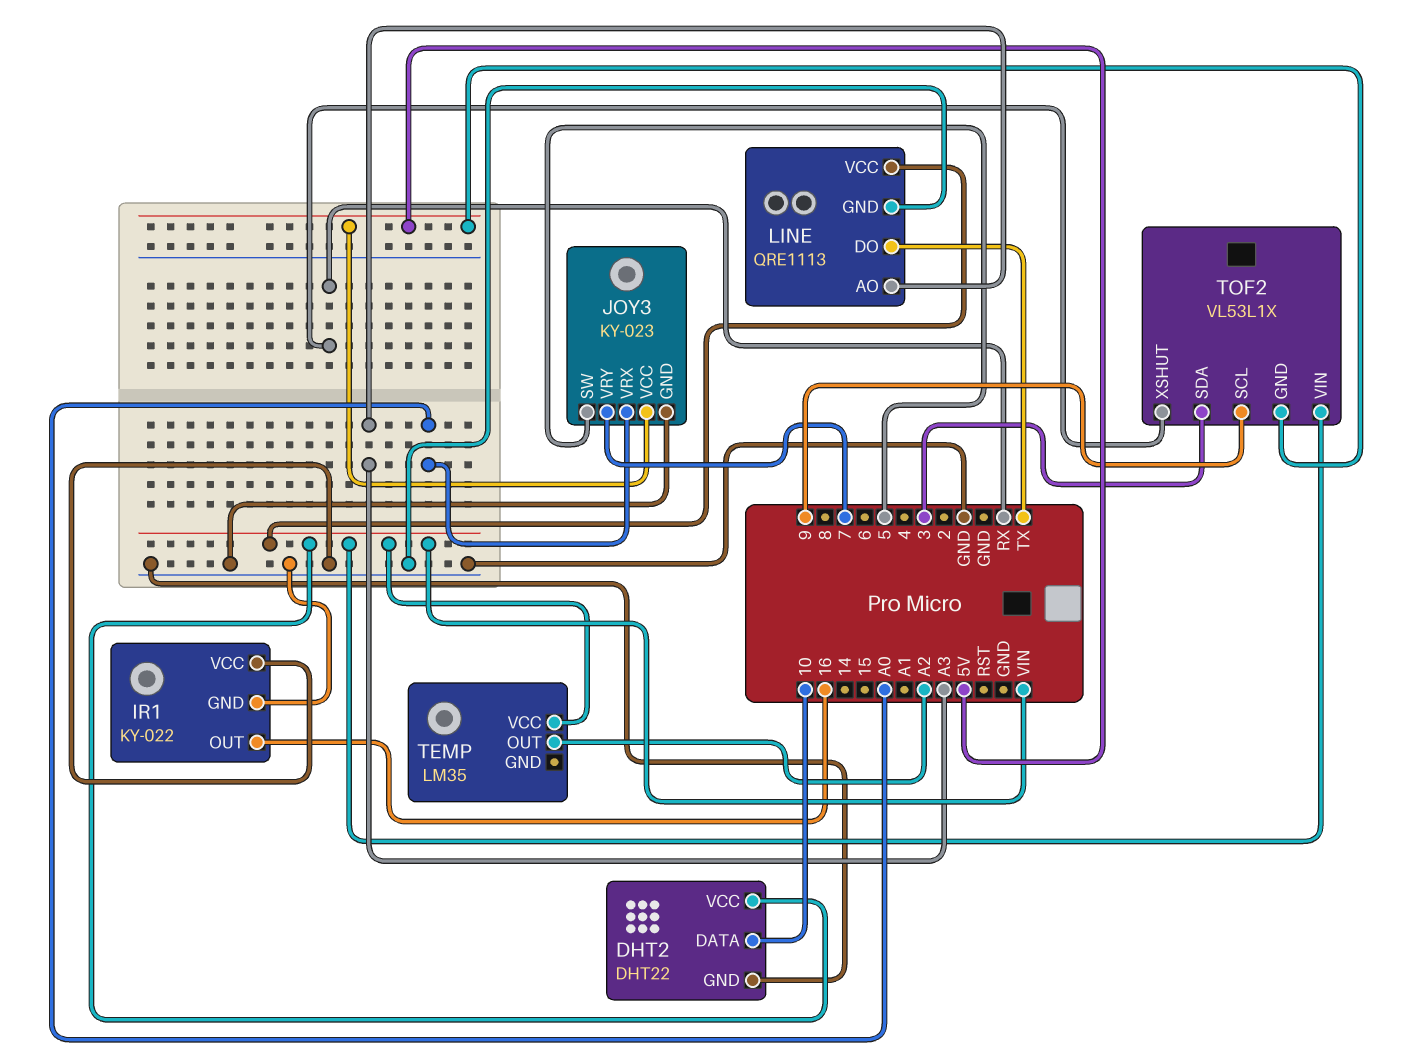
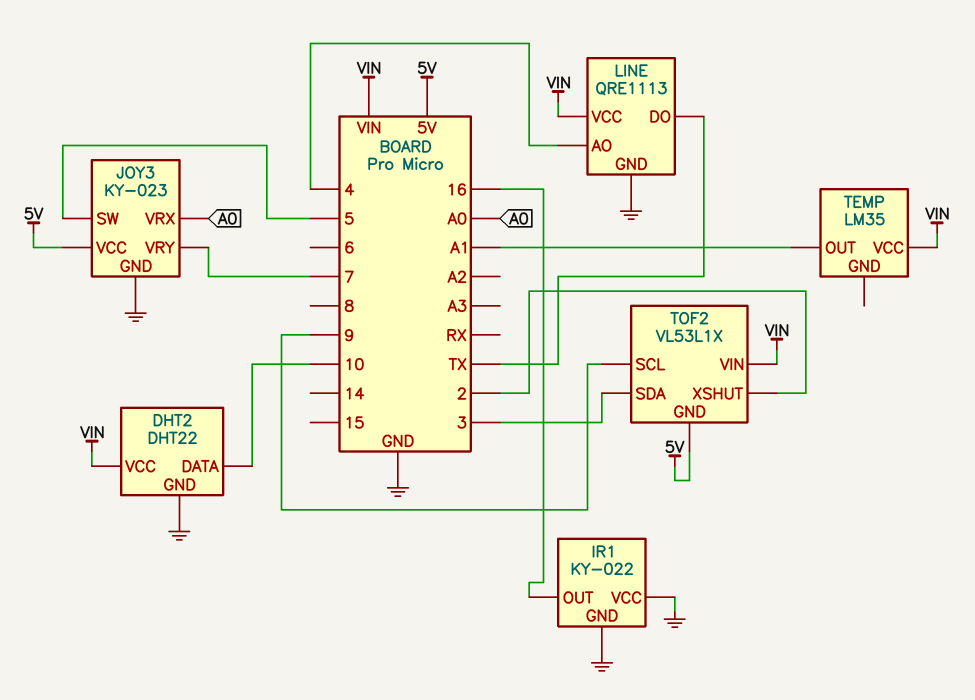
LINE pin AO: A3 -> 4
TEMP pin OUT: A2 -> A1
TOF2 pin XSHUT: RX -> 2

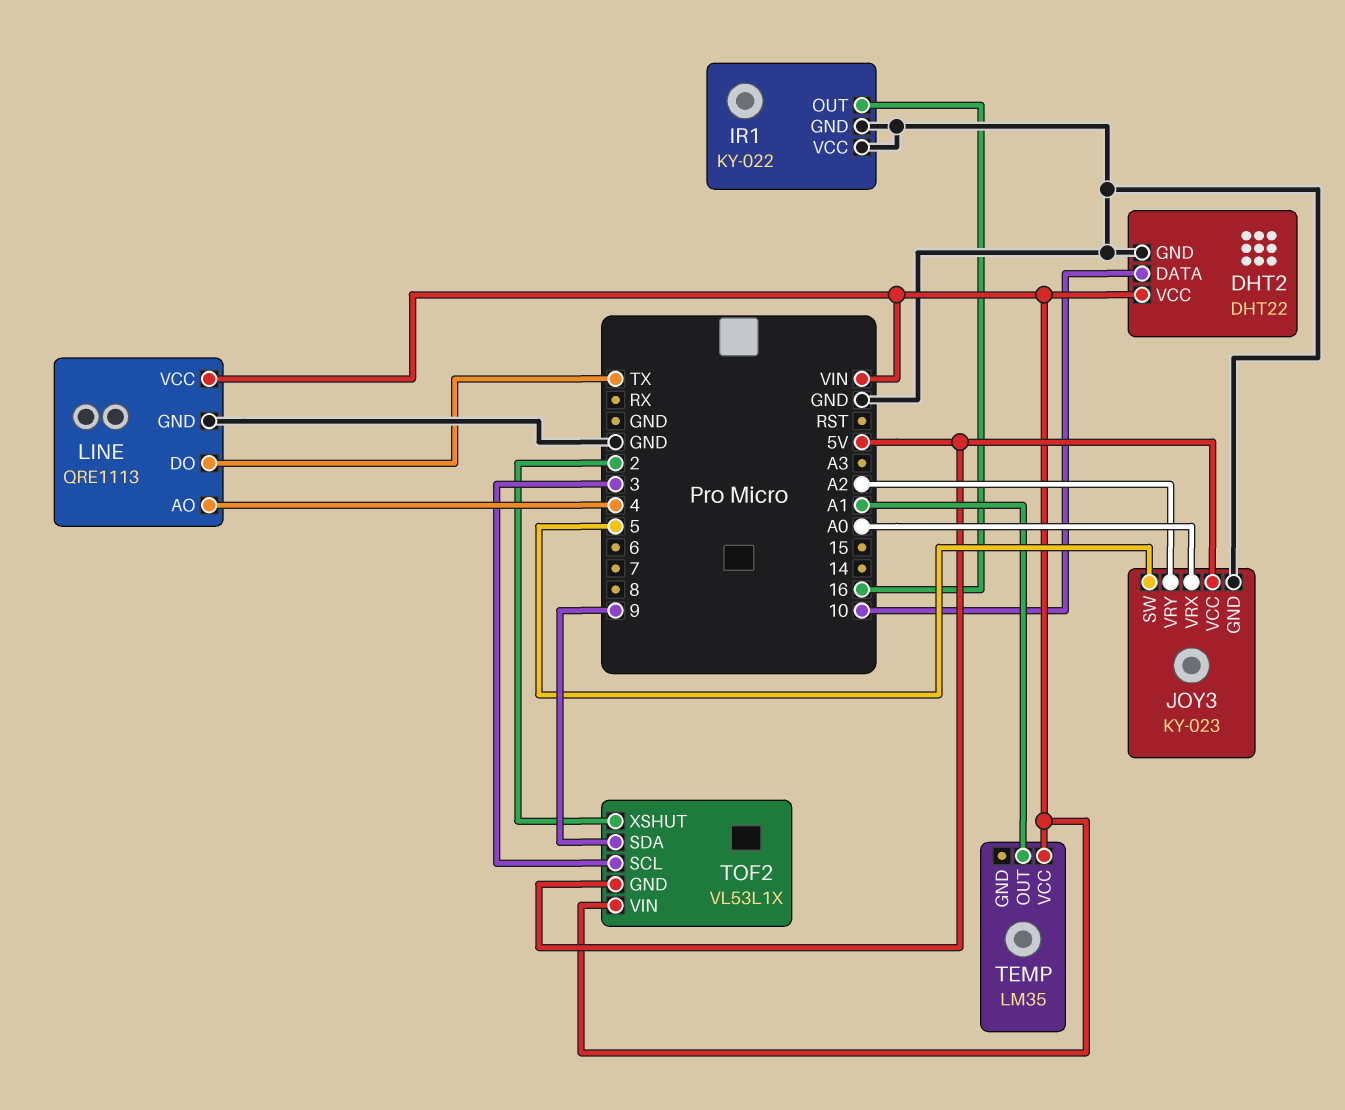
JOY3 pin VRY: 7 -> A2
TOF2 pin SCL: 9 -> 3
TOF2 pin SDA: 3 -> 9

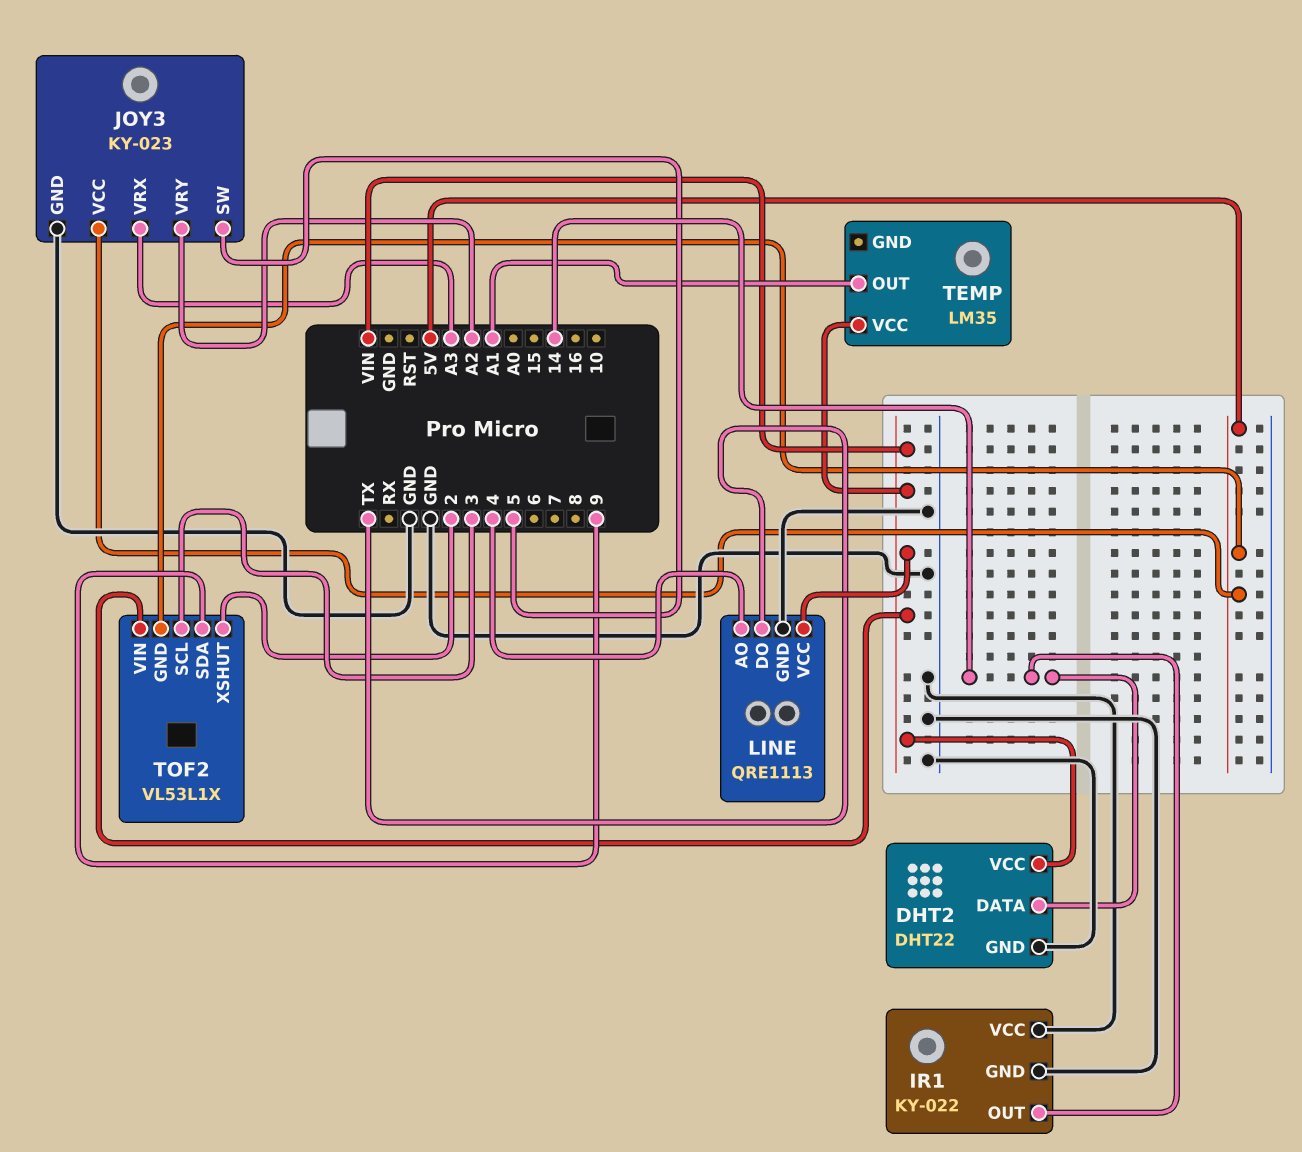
DHT2 pin DATA: 10 -> 14
IR1 pin OUT: 16 -> 14
JOY3 pin VRX: A0 -> A3

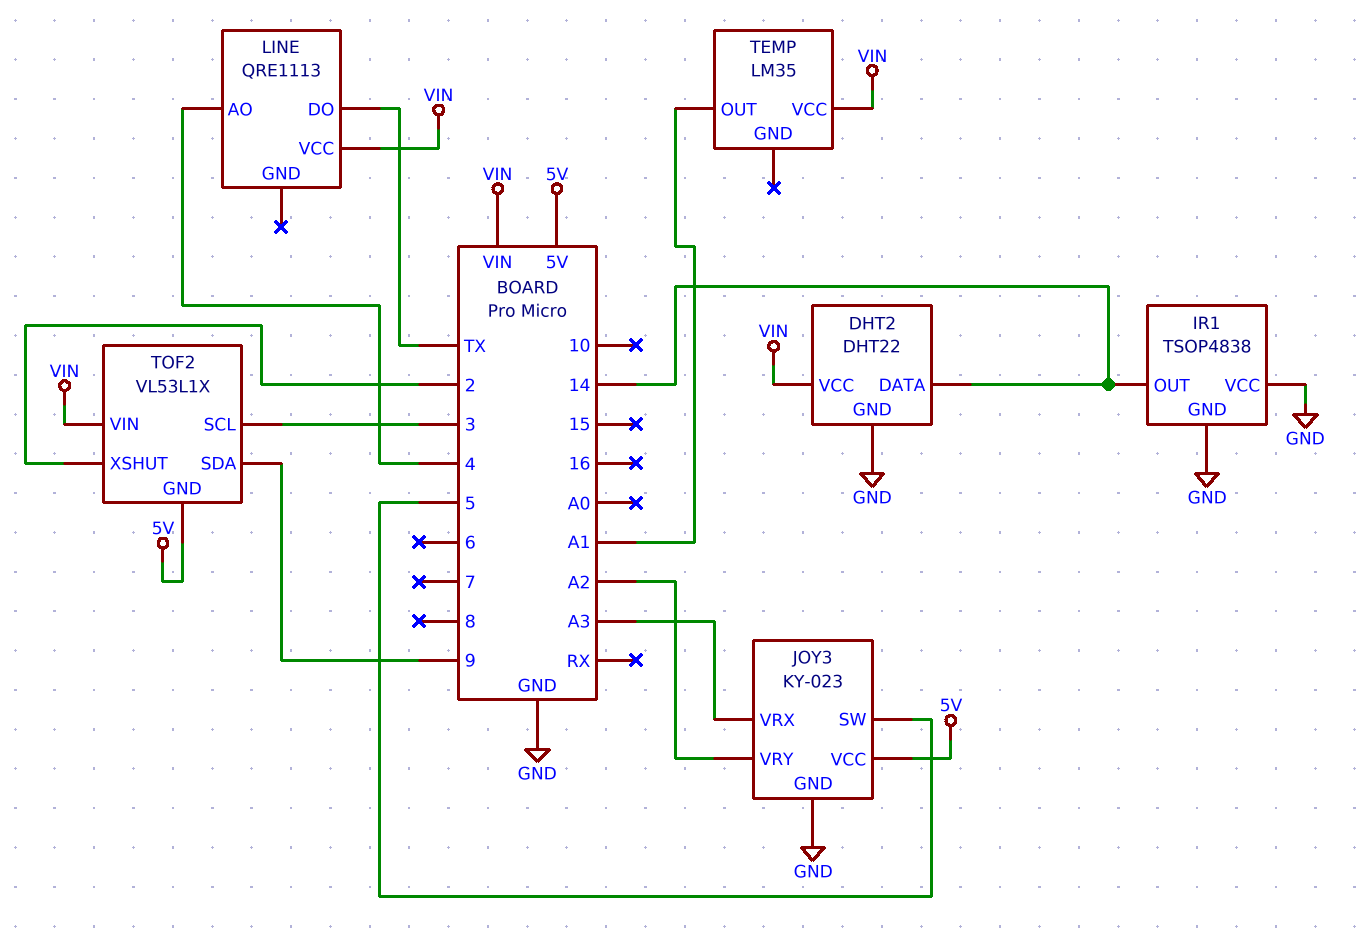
IR1: KY-022 -> TSOP4838
LINE pin GND: GND -> none

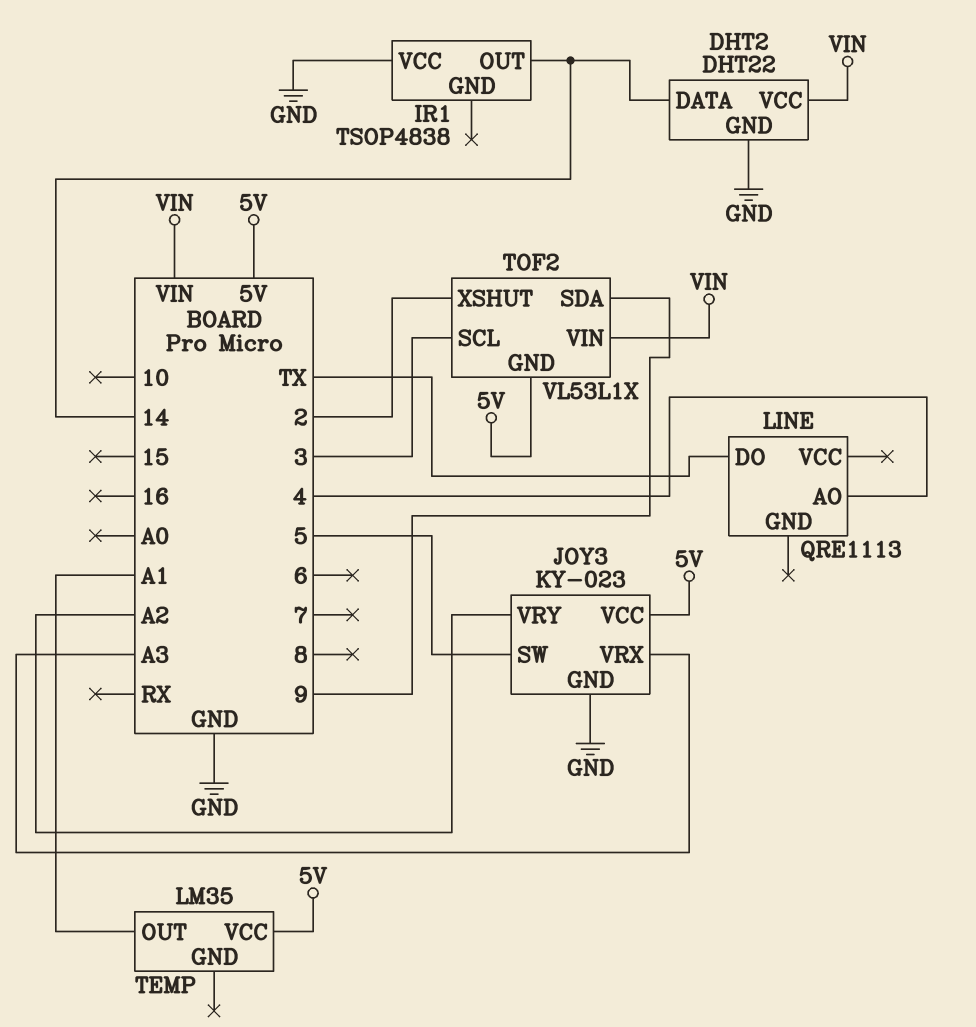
IR1 pin GND: GND -> none
LINE pin VCC: VIN -> none
TEMP pin VCC: VIN -> 5V

